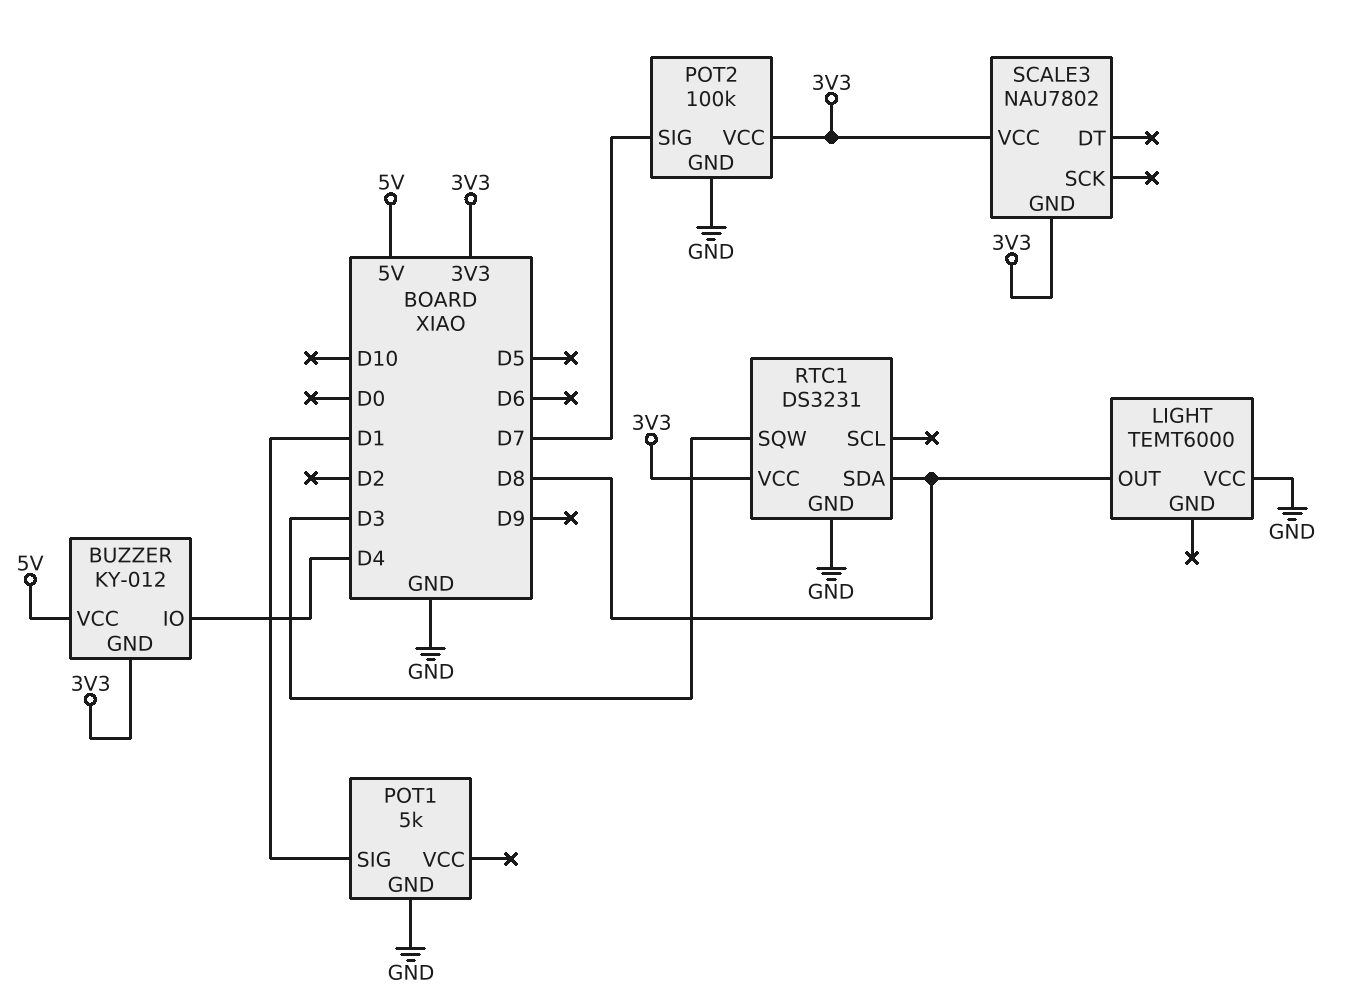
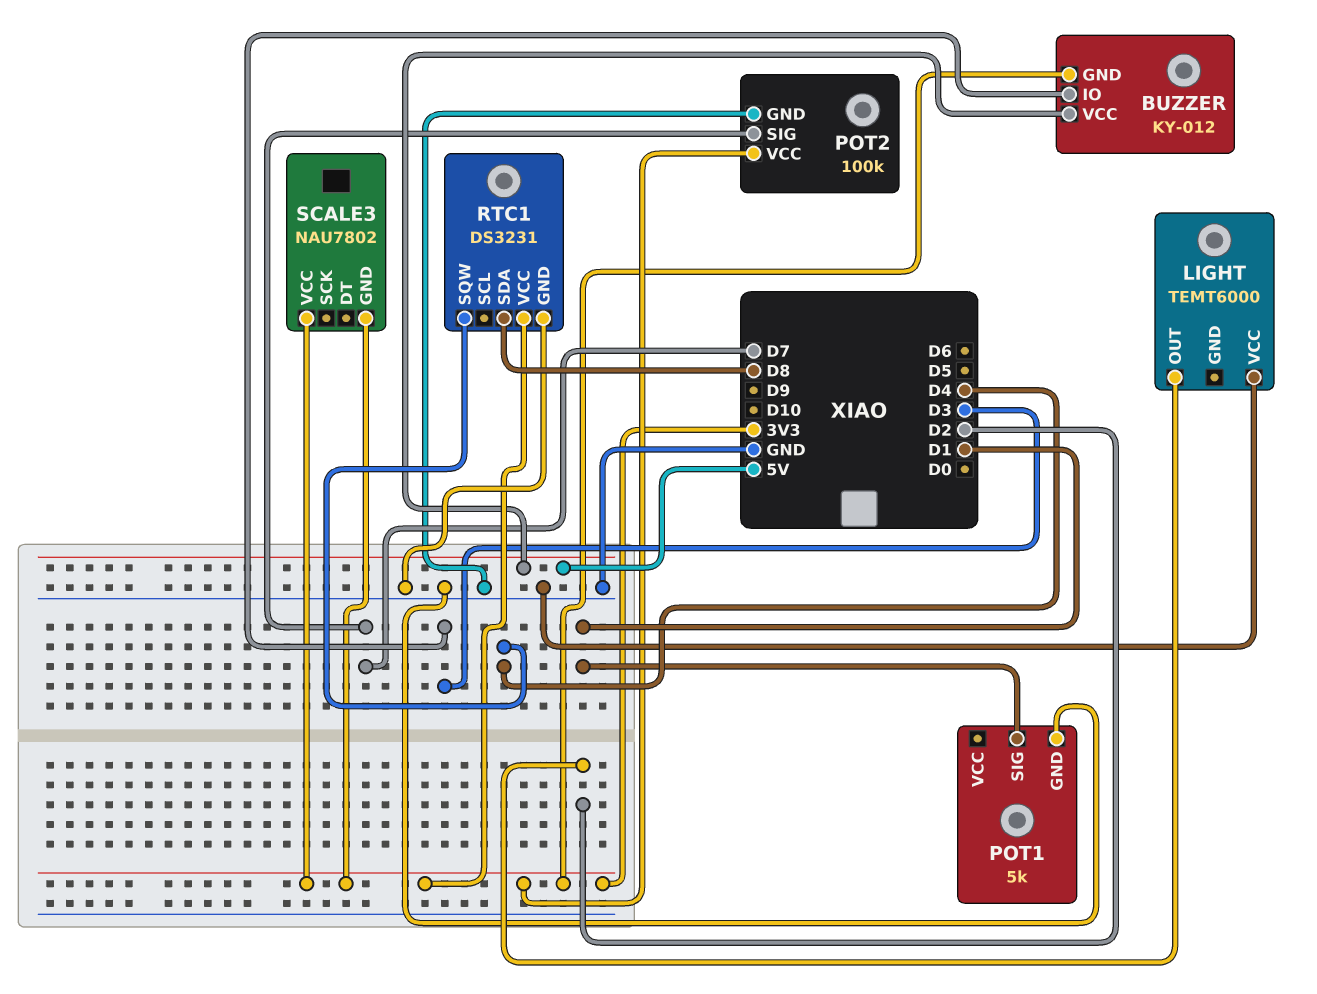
BUZZER pin IO: D4 -> D3
LIGHT pin OUT: D8 -> D2
RTC1 pin SQW: D3 -> D4

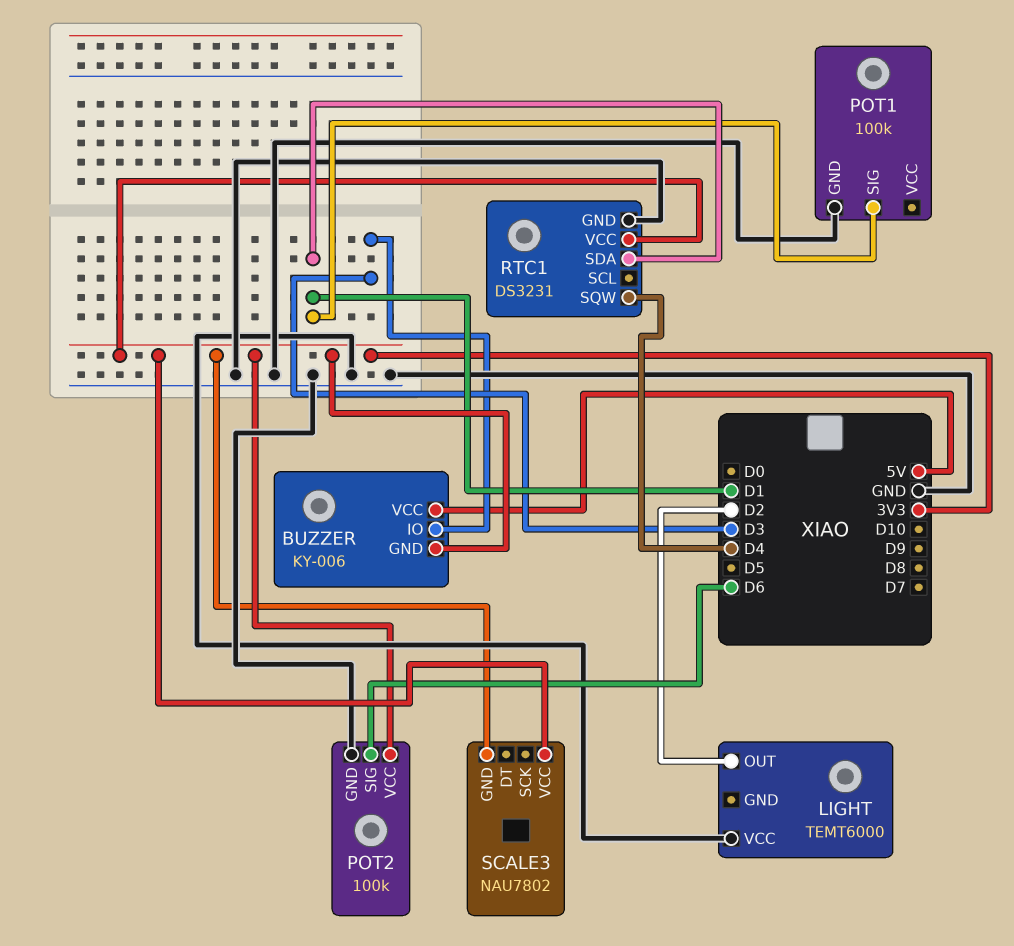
BUZZER: KY-012 -> KY-006
POT1: 5k -> 100k
POT2 pin SIG: D7 -> D6
RTC1 pin SDA: D8 -> D1

